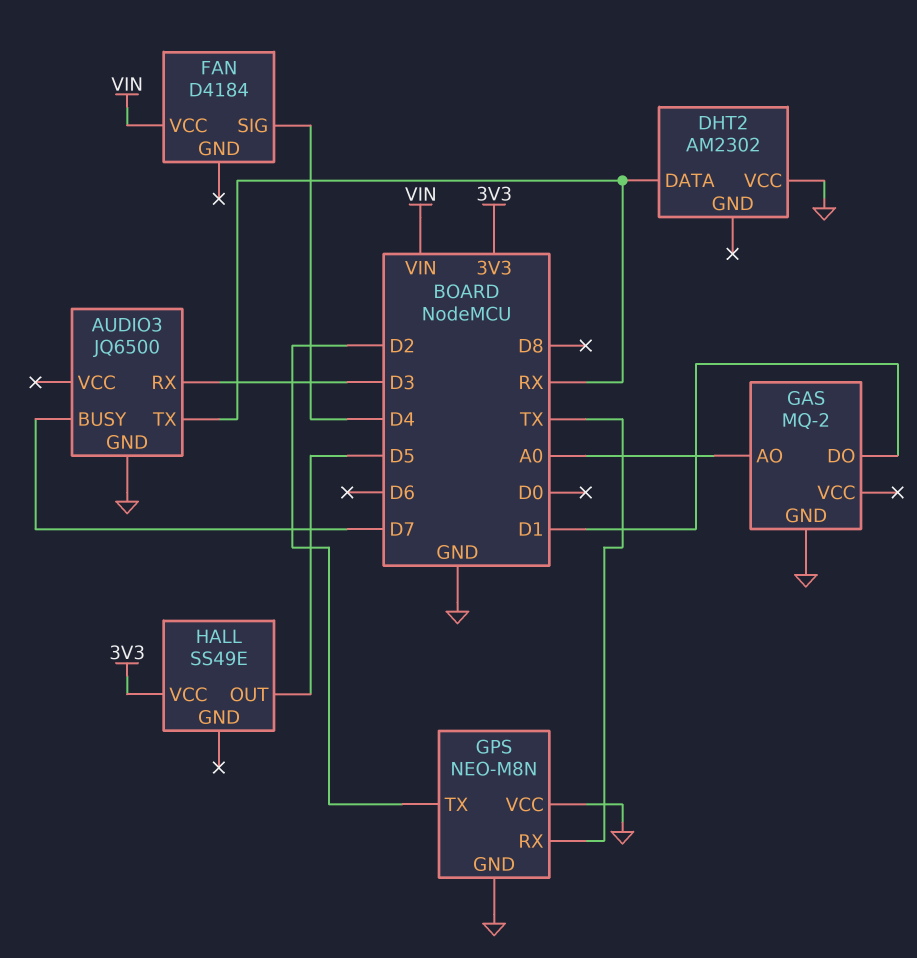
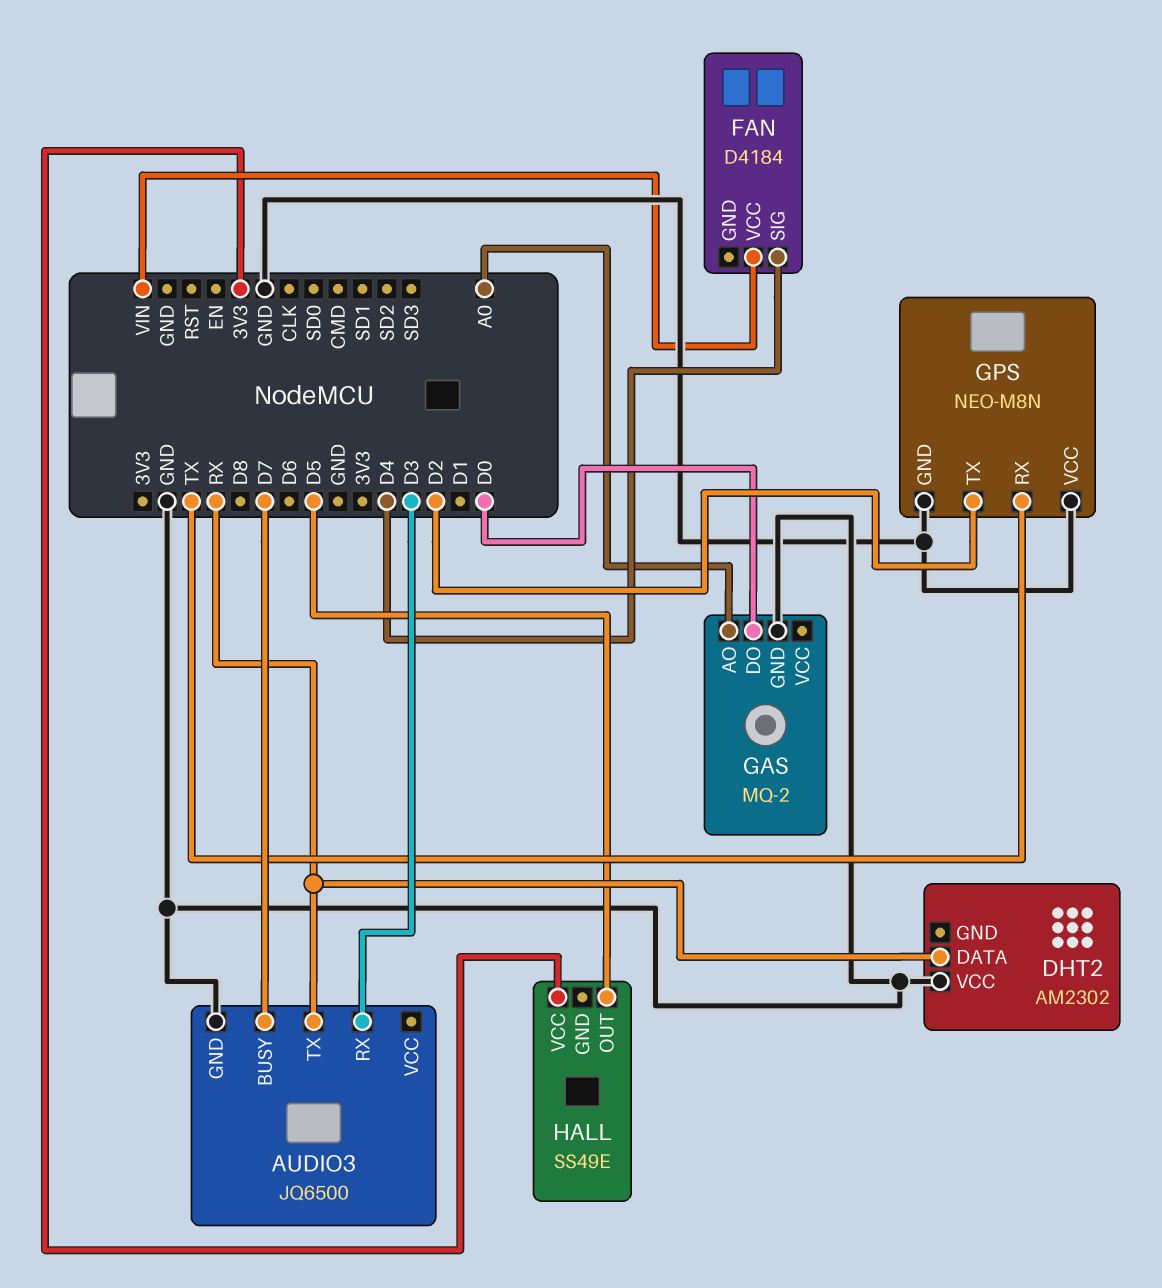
GAS pin DO: D1 -> D0

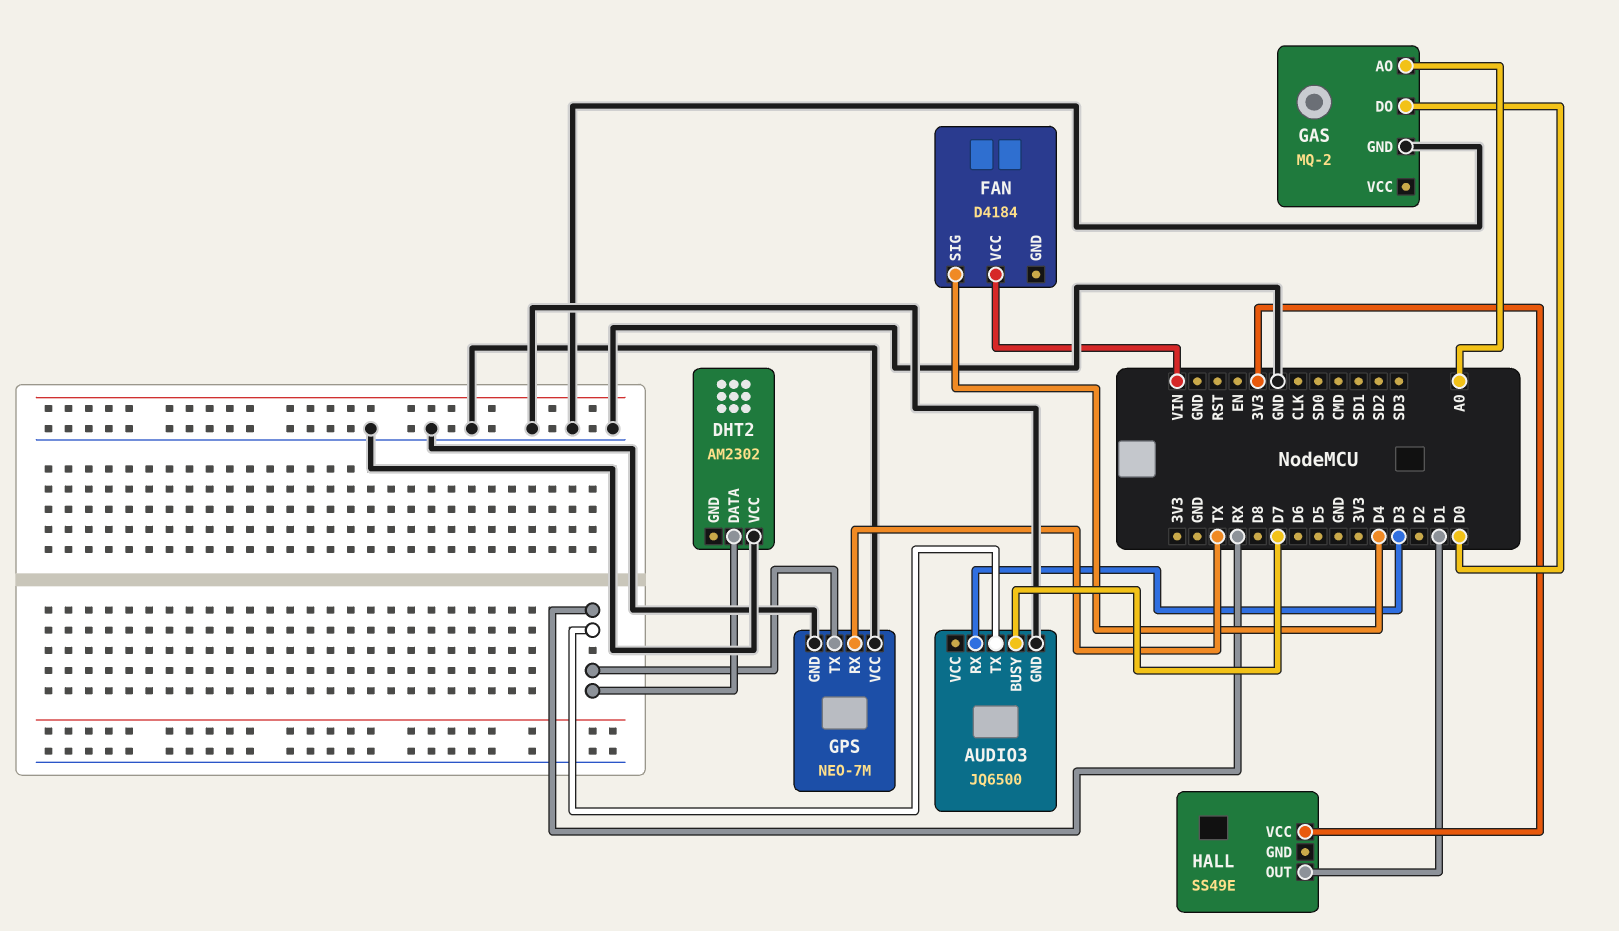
GPS: NEO-M8N -> NEO-7M
GPS pin TX: D2 -> RX
HALL pin OUT: D5 -> D1

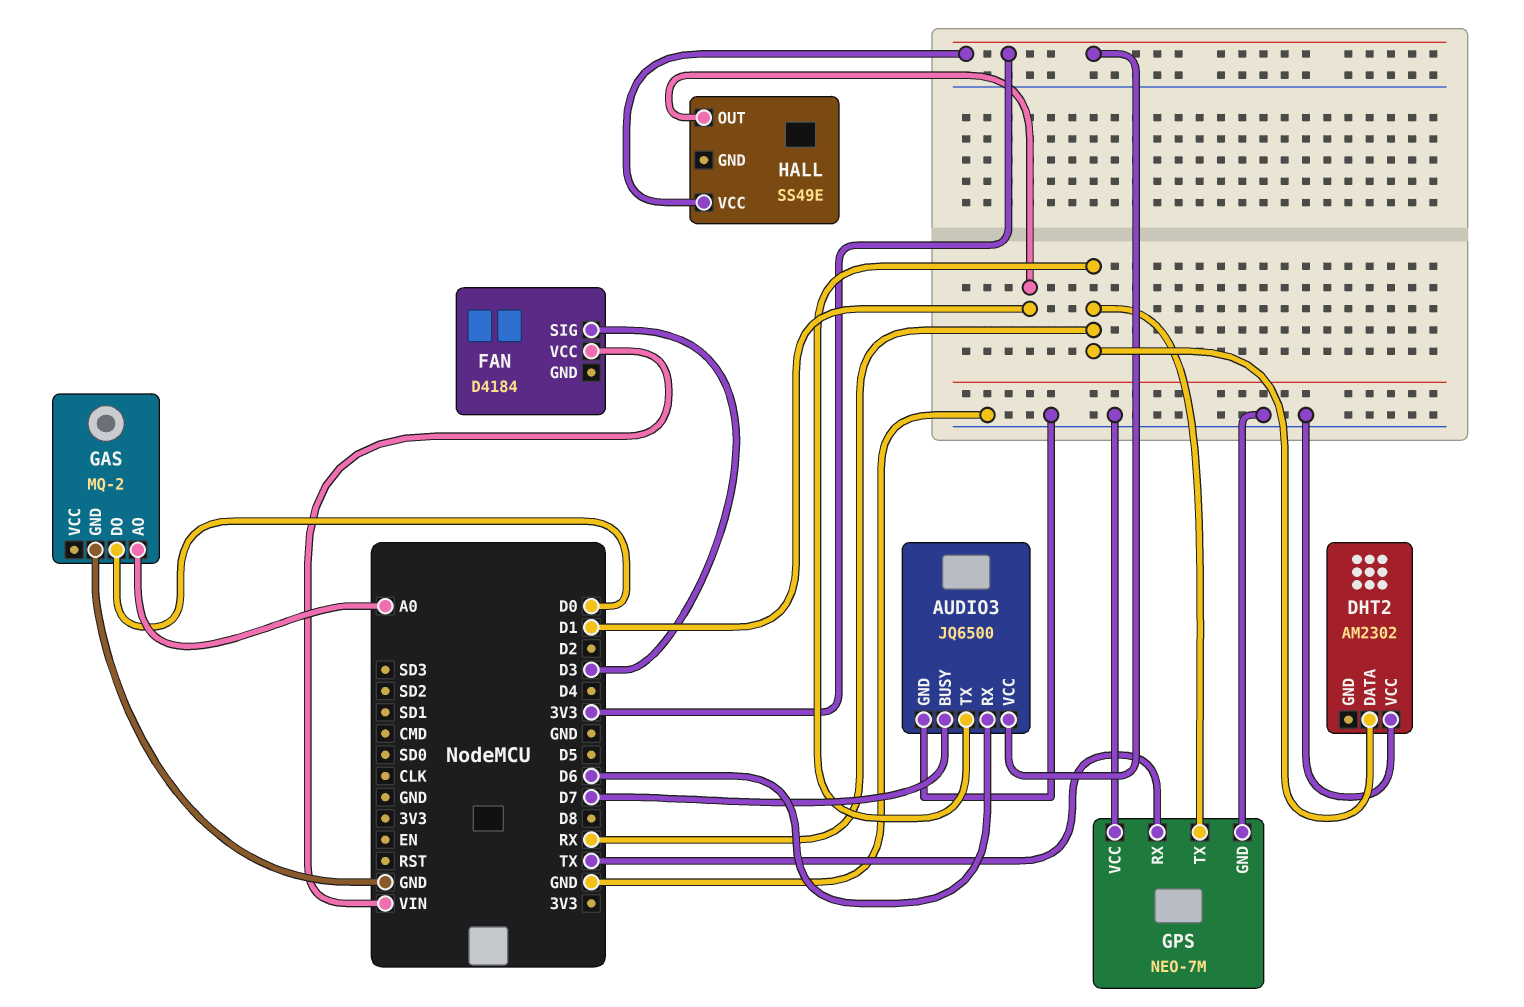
AUDIO3 pin RX: D3 -> D6
AUDIO3 pin VCC: none -> 3V3
FAN pin SIG: D4 -> D3

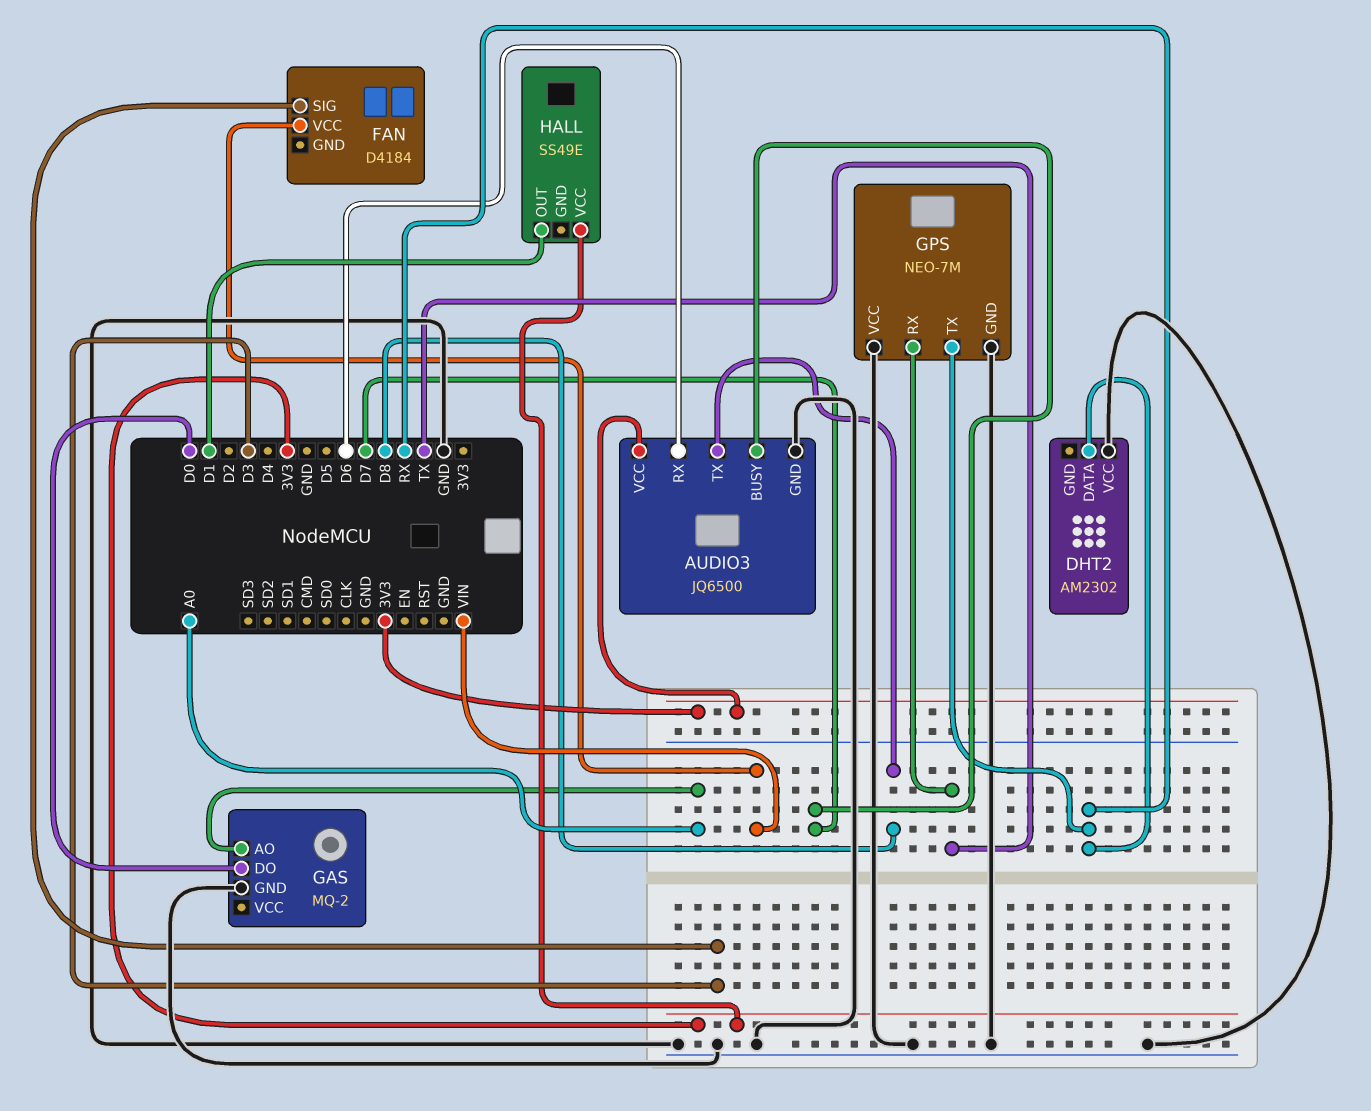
AUDIO3 pin TX: RX -> D8

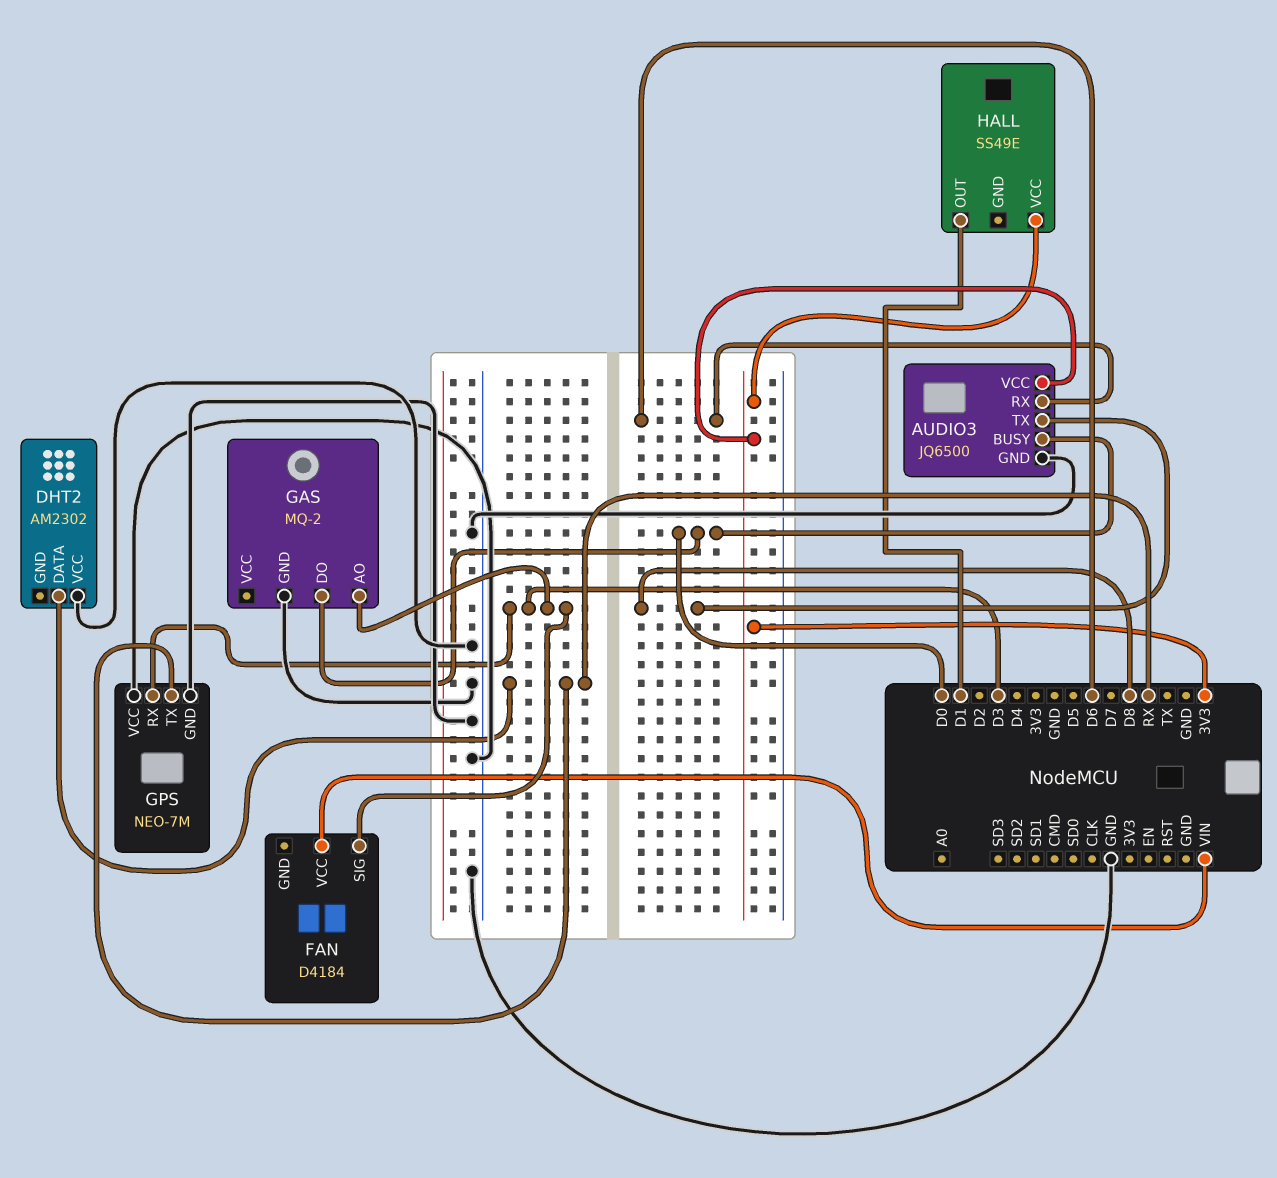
AUDIO3 pin BUSY: D7 -> D0
GAS pin AO: A0 -> D3
GPS pin RX: TX -> D3

